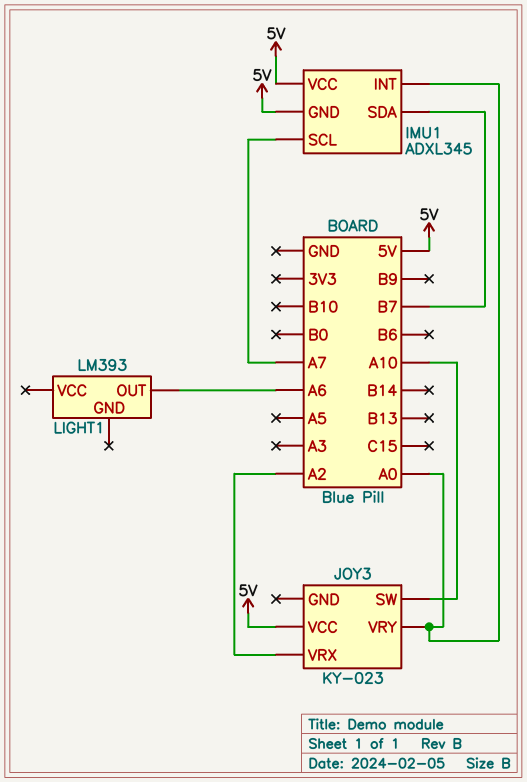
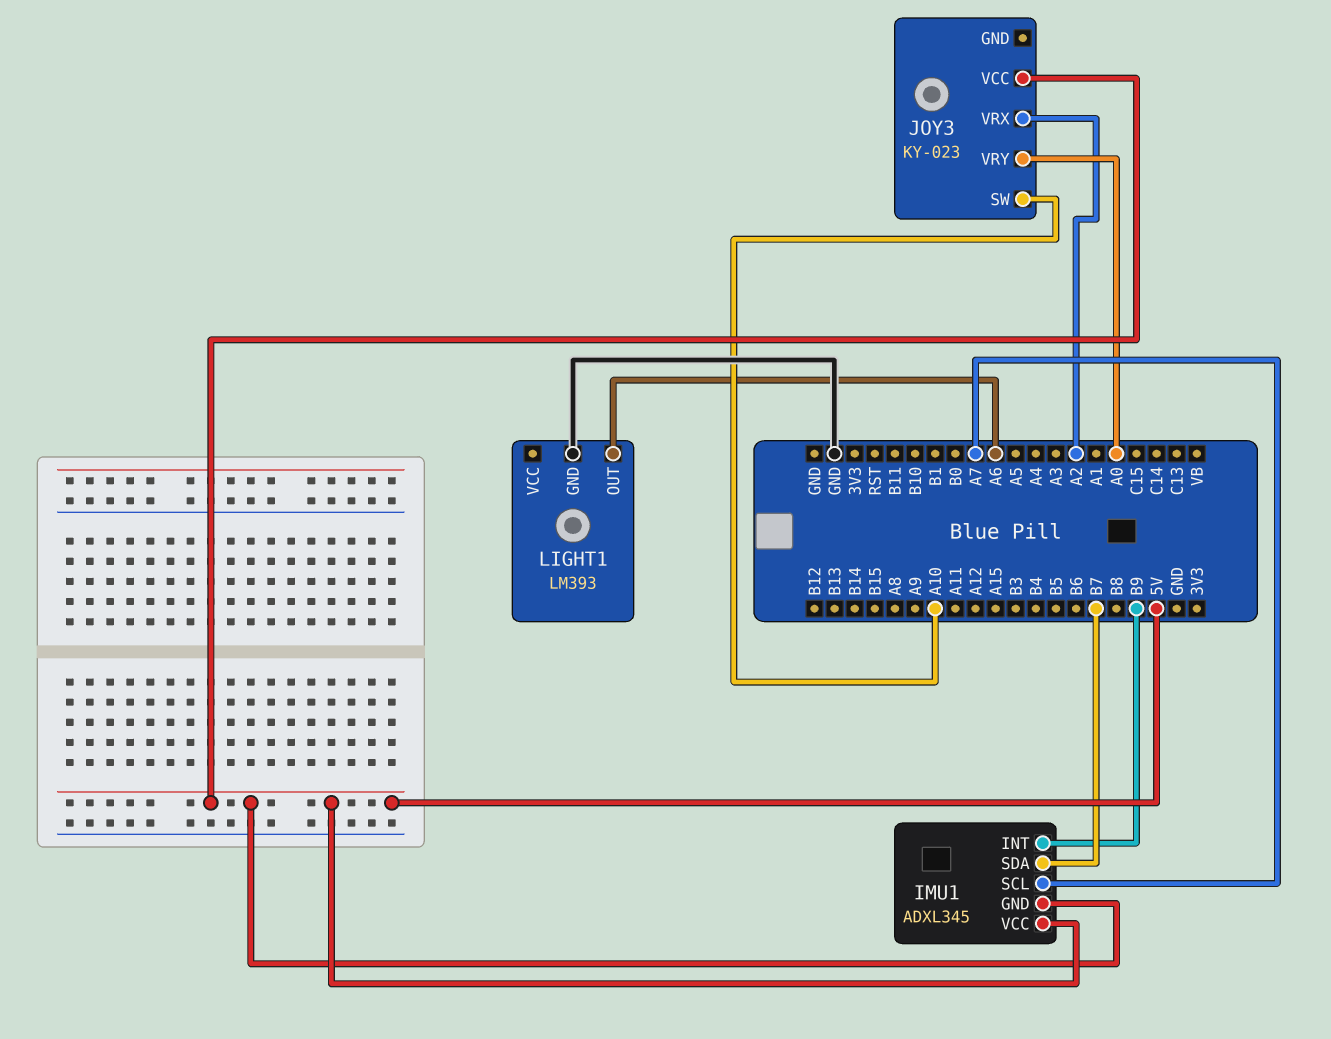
IMU1 pin INT: A0 -> B9
LIGHT1 pin GND: none -> GND

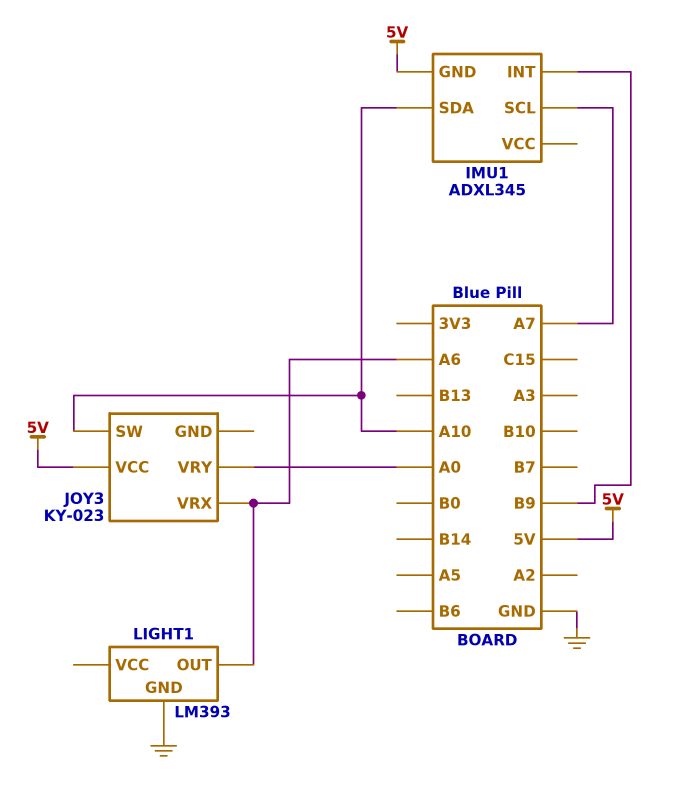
IMU1 pin SDA: B7 -> A10
IMU1 pin VCC: 5V -> none
JOY3 pin VRX: A2 -> A6

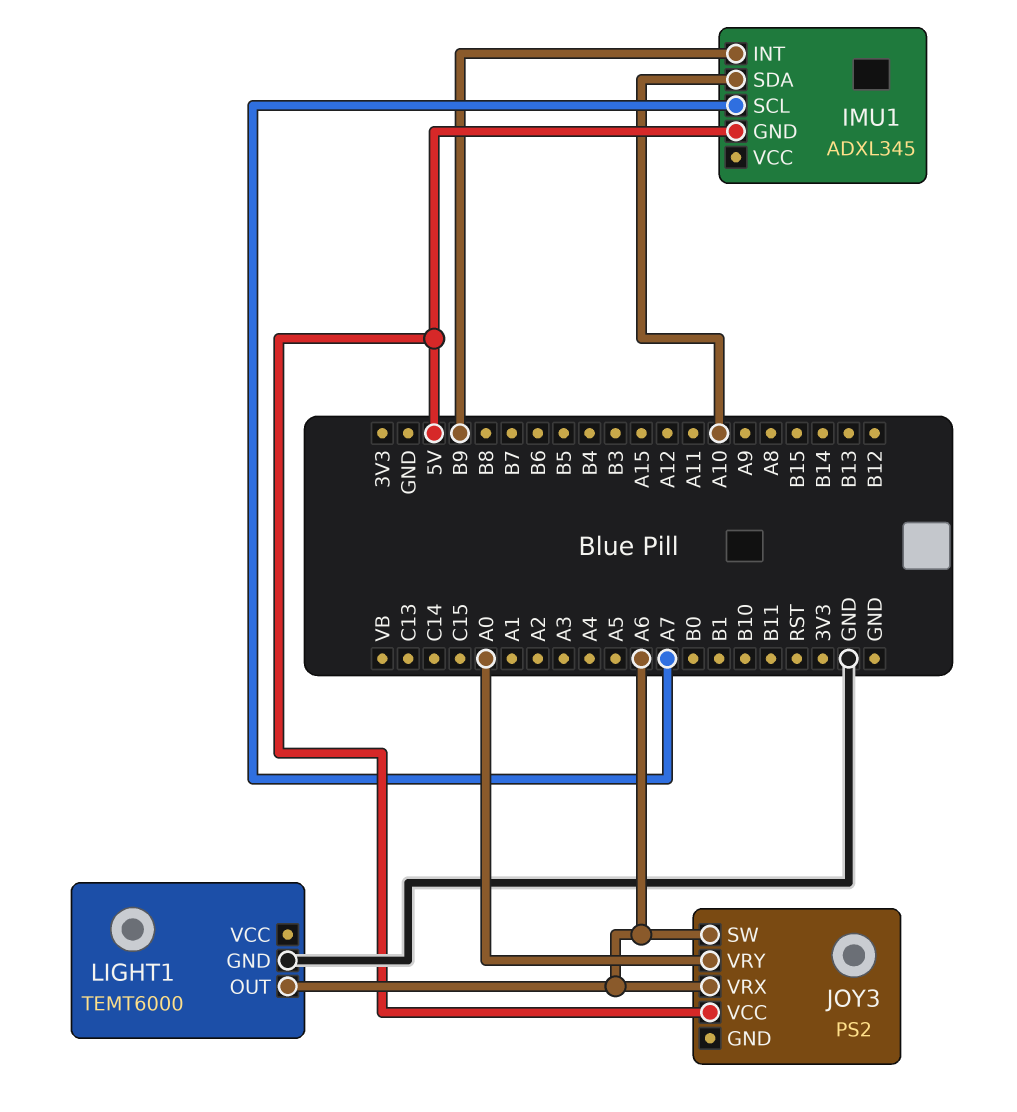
JOY3: KY-023 -> PS2
JOY3 pin SW: A10 -> A6
LIGHT1: LM393 -> TEMT6000

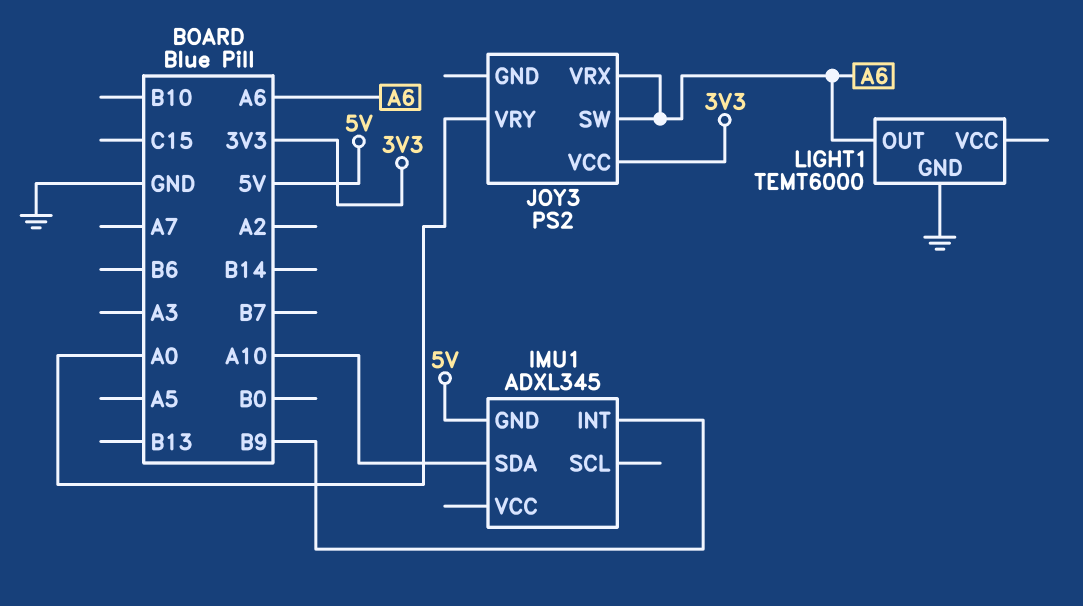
IMU1 pin SCL: A7 -> none
JOY3 pin VCC: 5V -> 3V3

